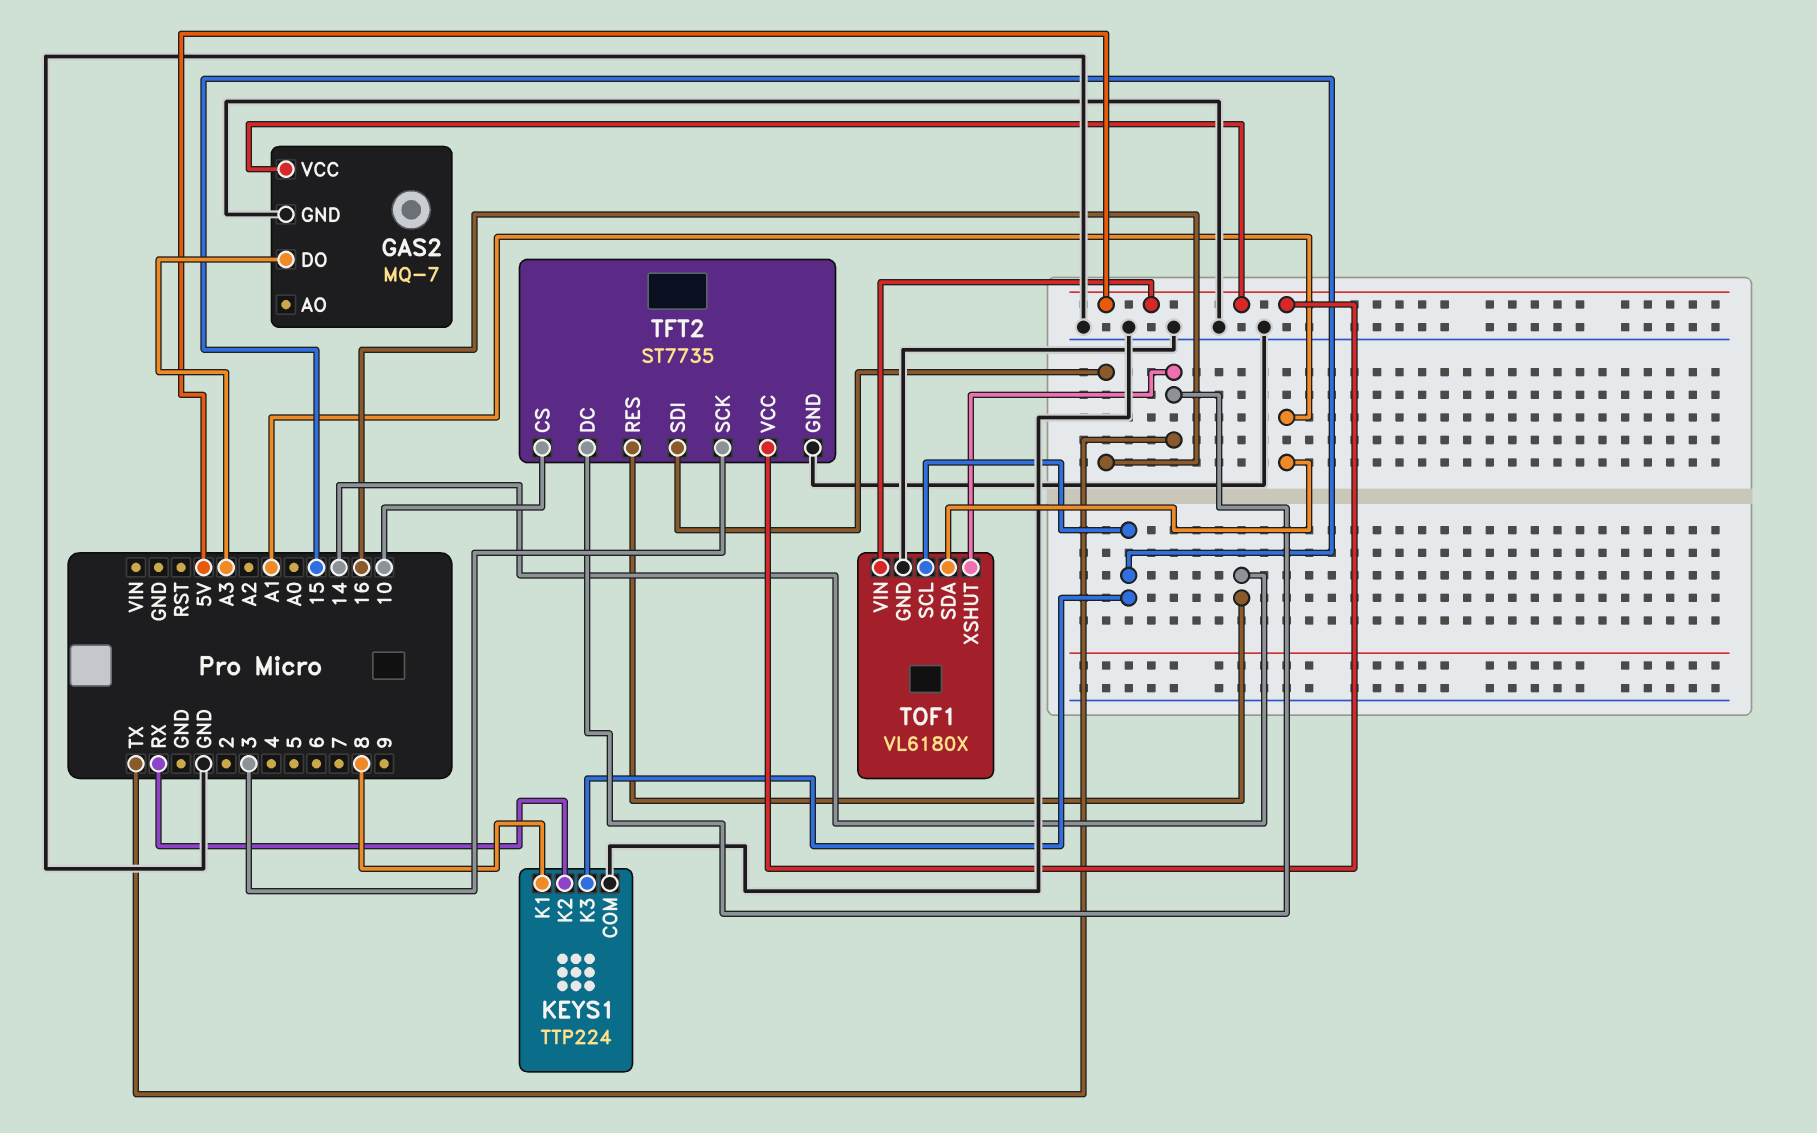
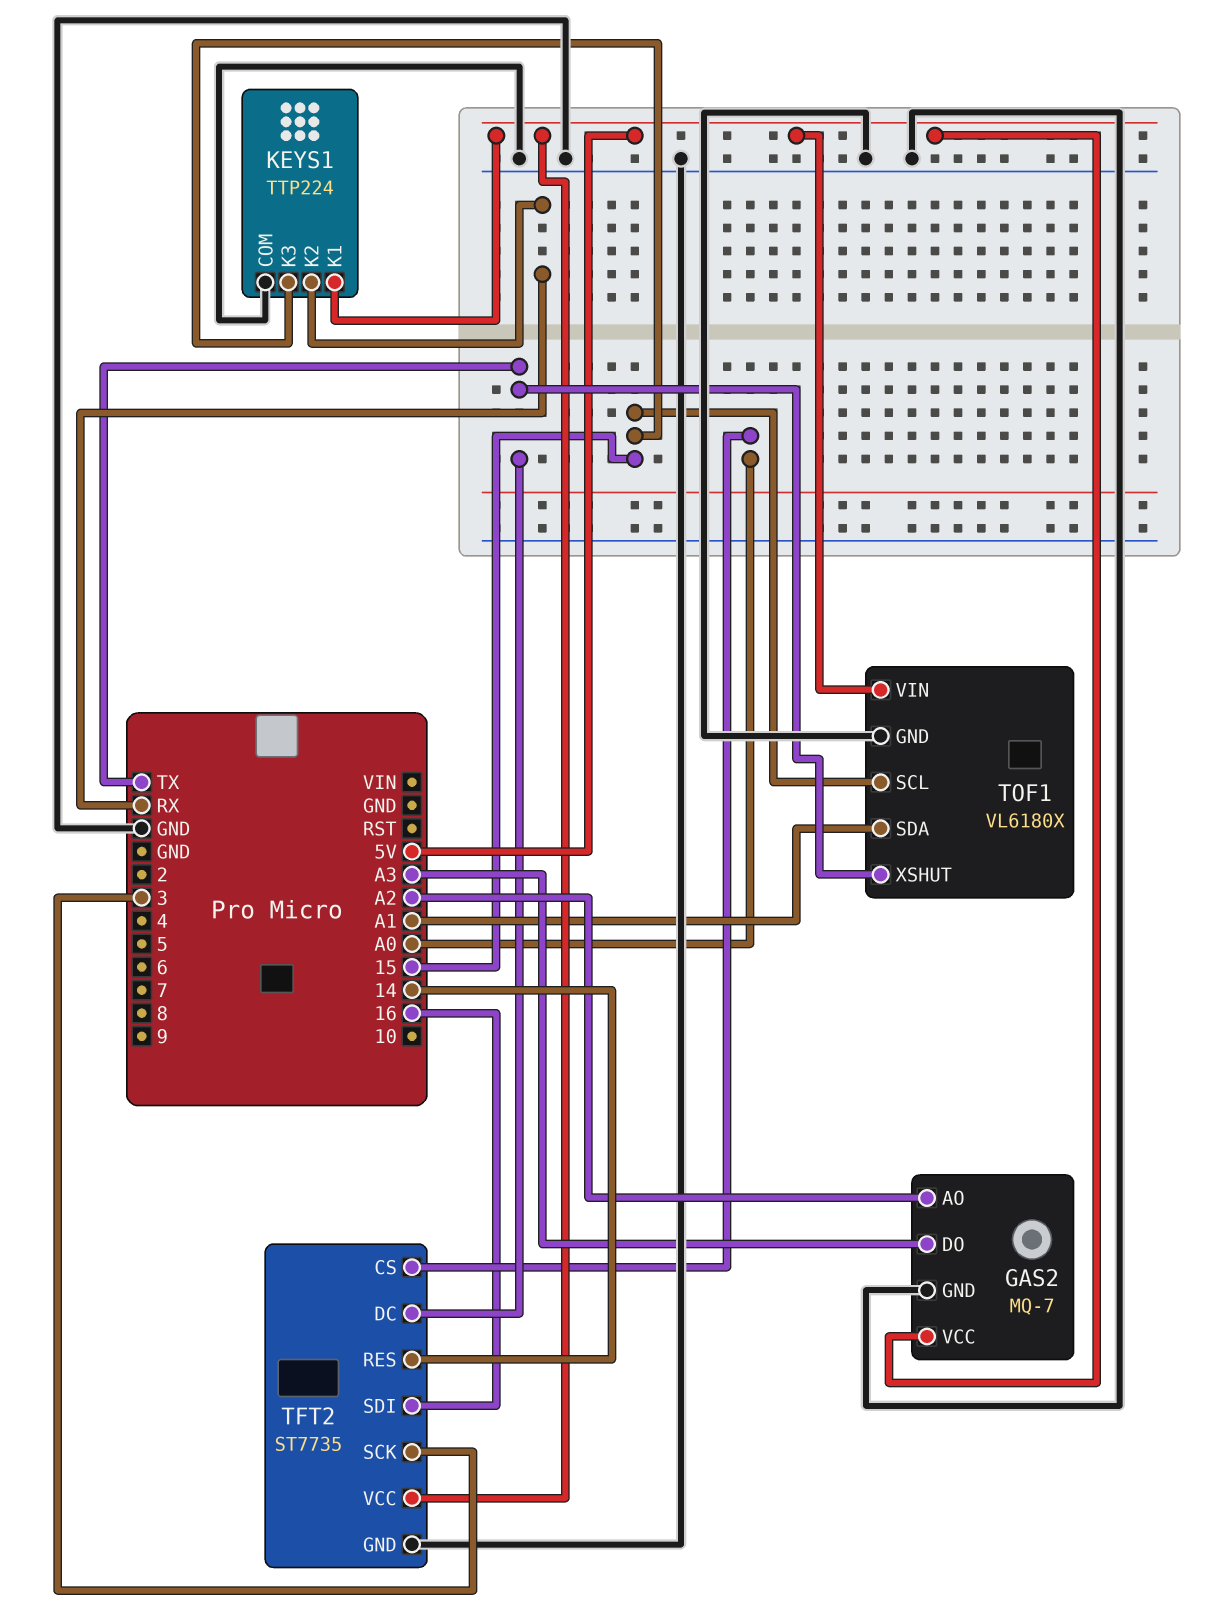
GAS2 pin AO: none -> A2
KEYS1 pin K1: 8 -> 5V
TFT2 pin CS: 10 -> A0

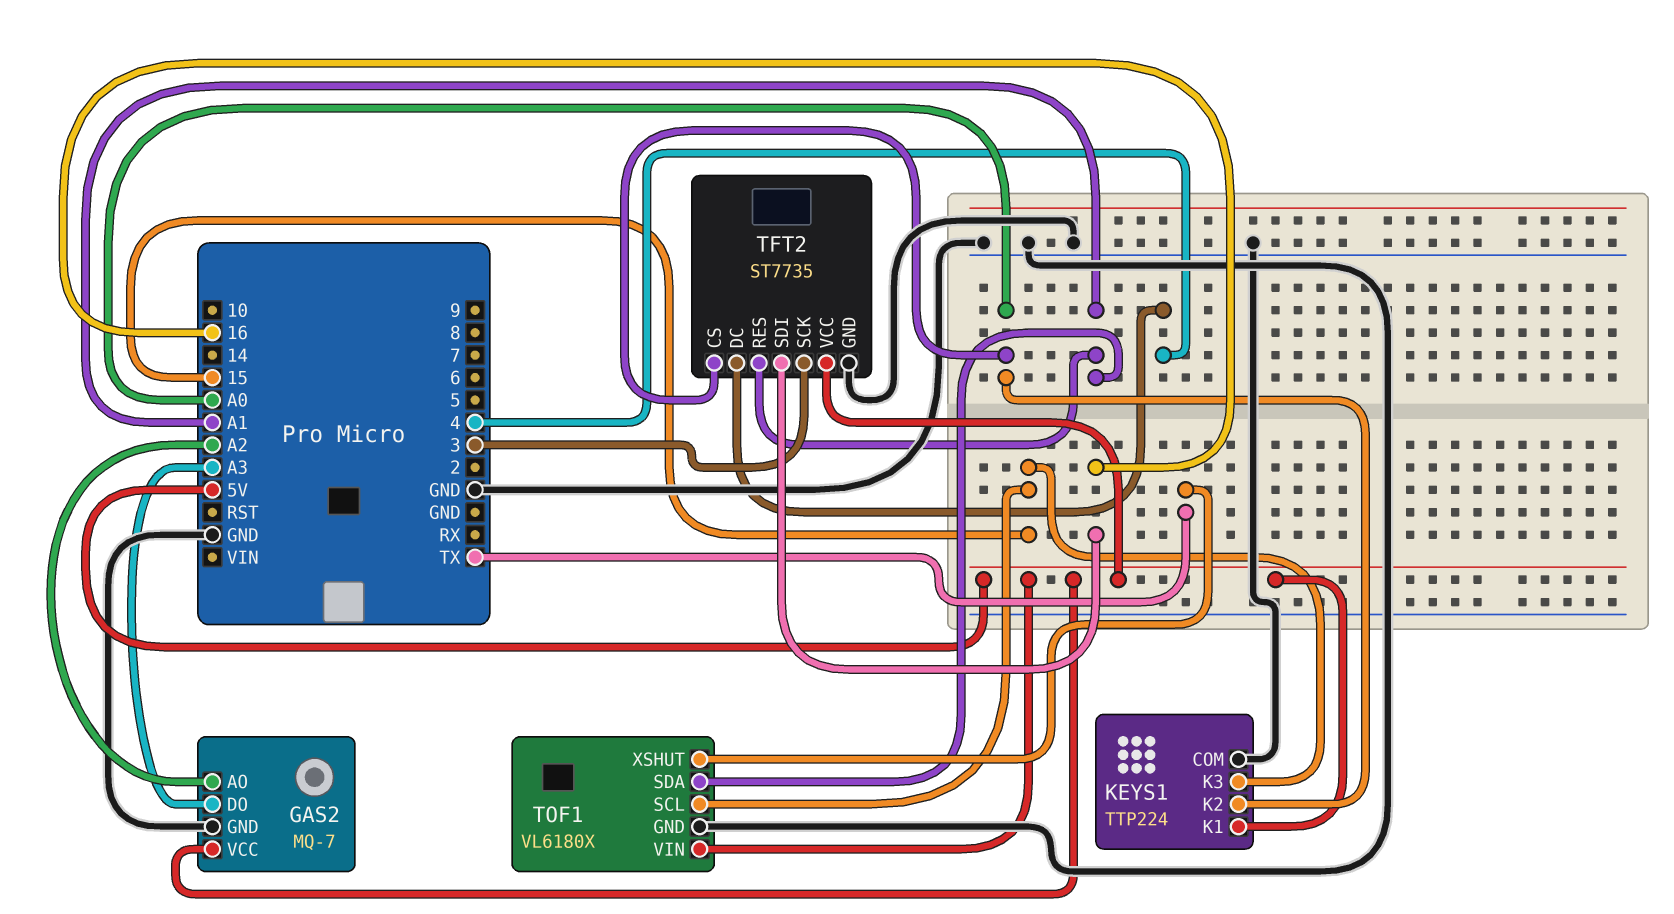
KEYS1 pin K2: RX -> A0
TFT2 pin DC: TX -> 4
TFT2 pin RES: 14 -> A1

